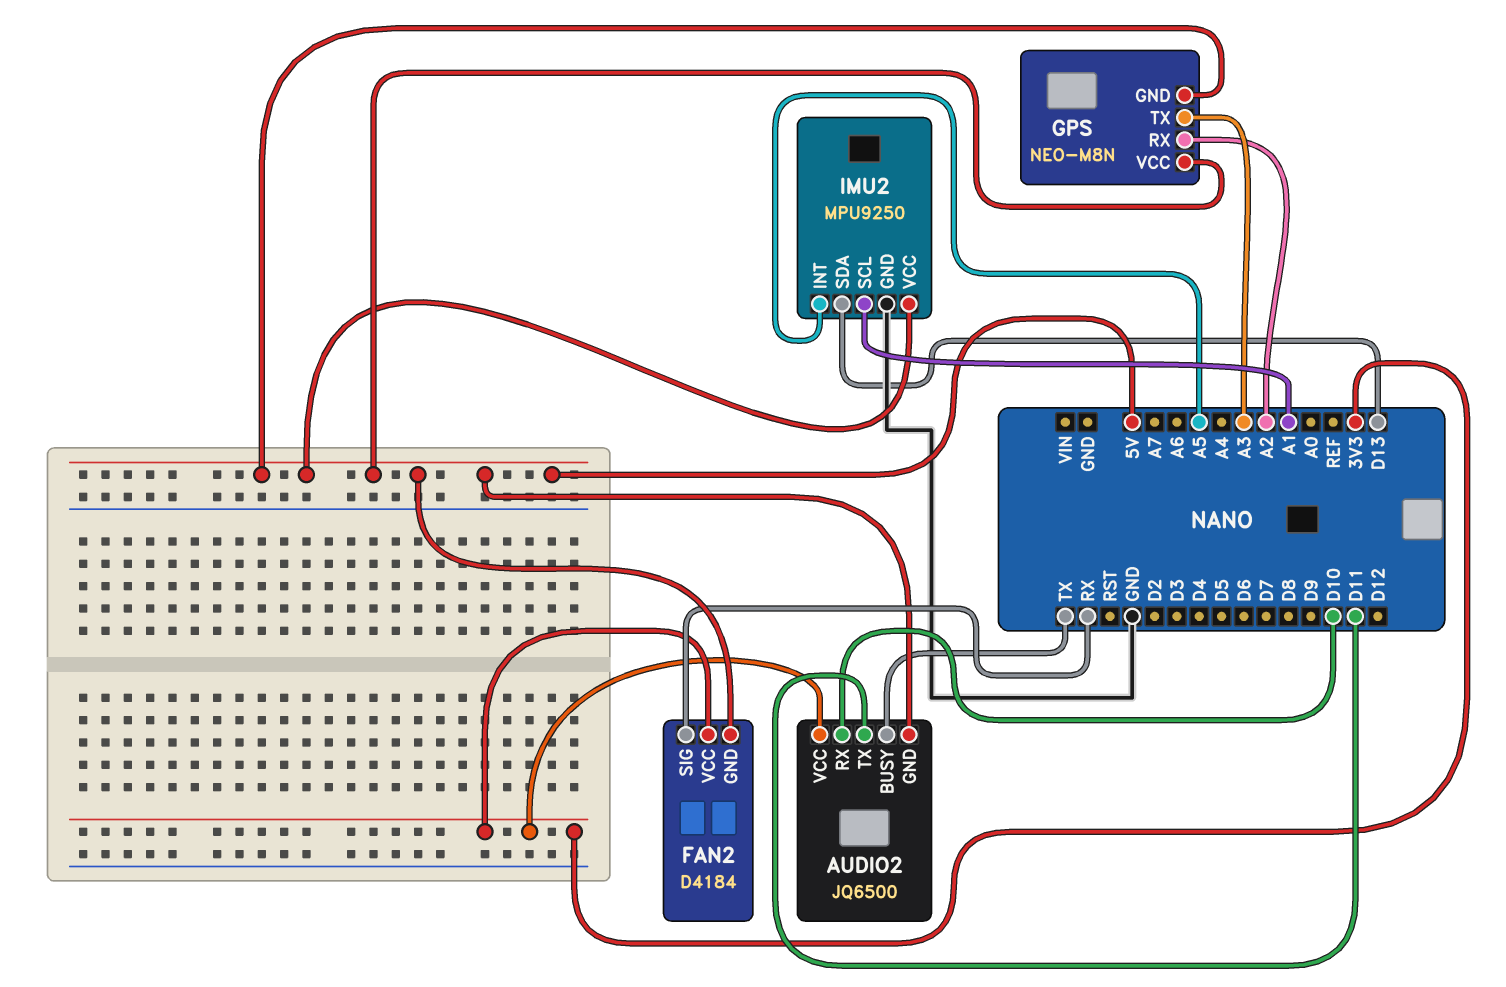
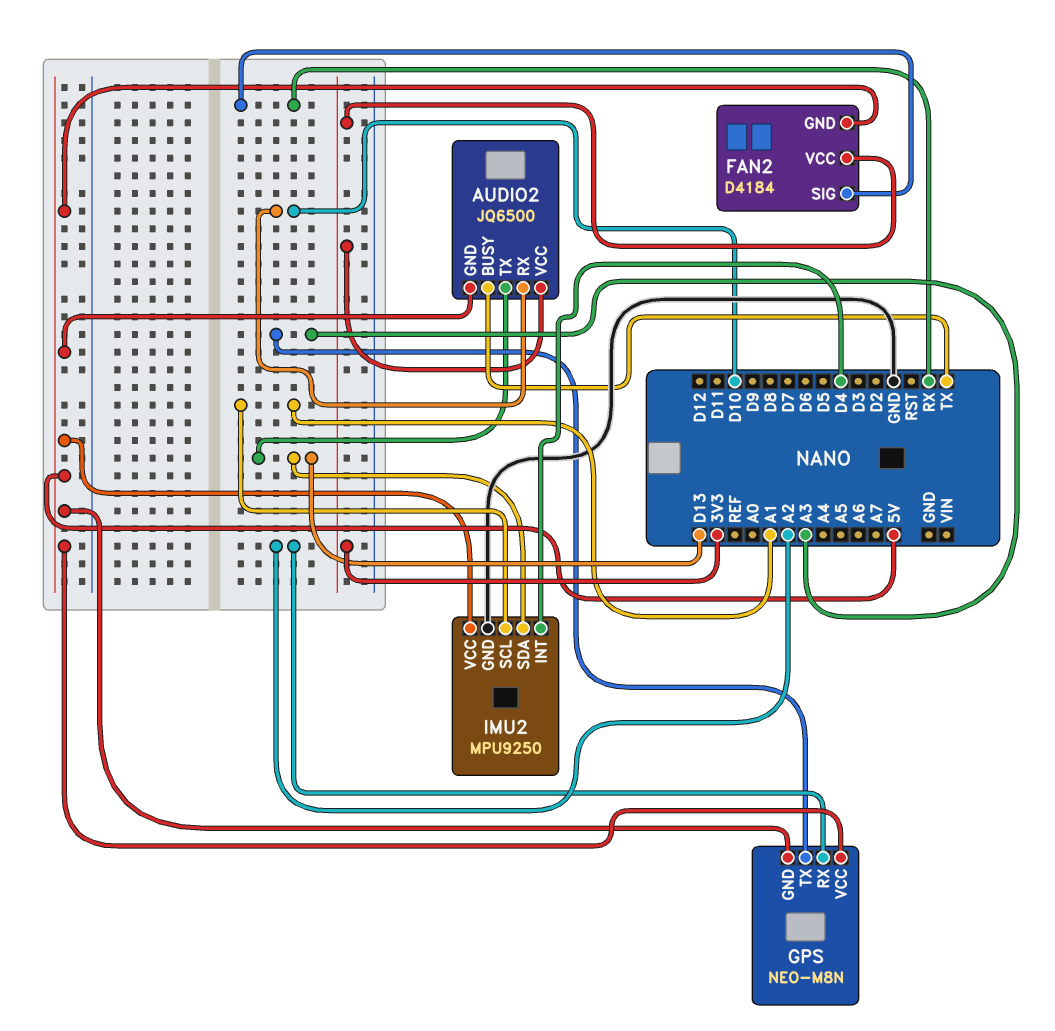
AUDIO2 pin TX: D11 -> D13
IMU2 pin INT: A5 -> D4

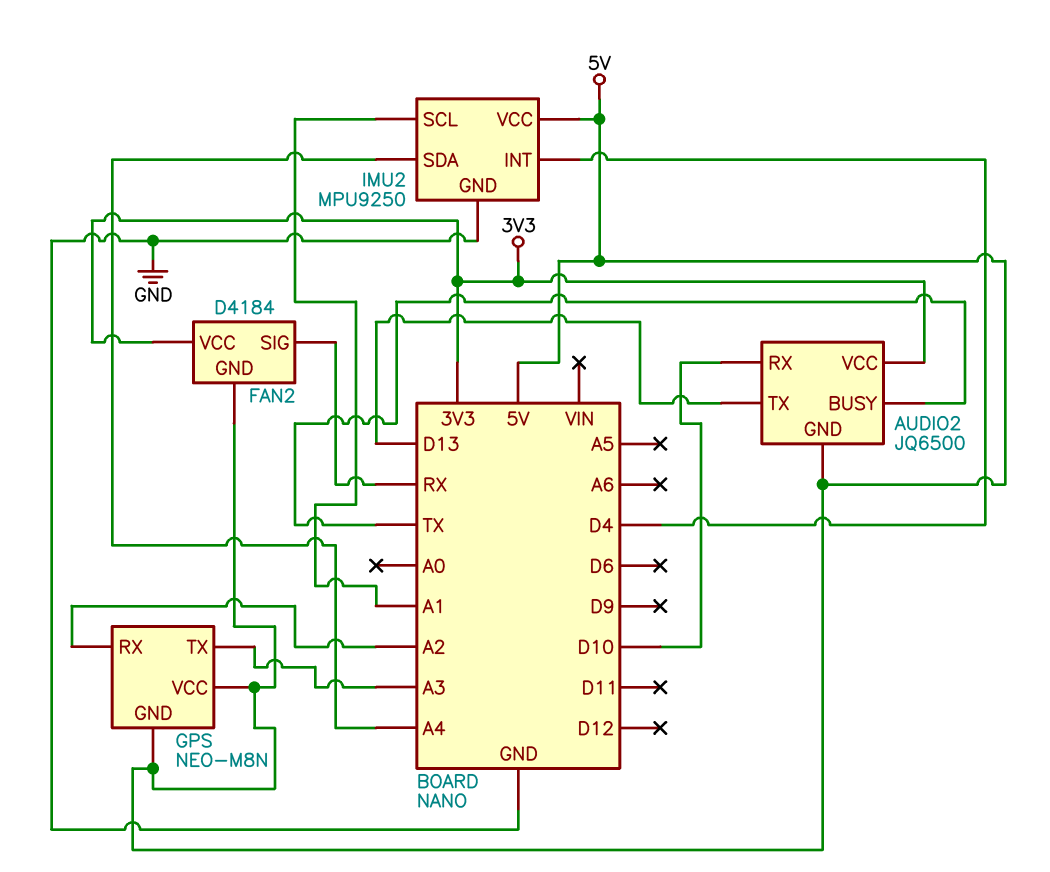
IMU2 pin SDA: D13 -> A4

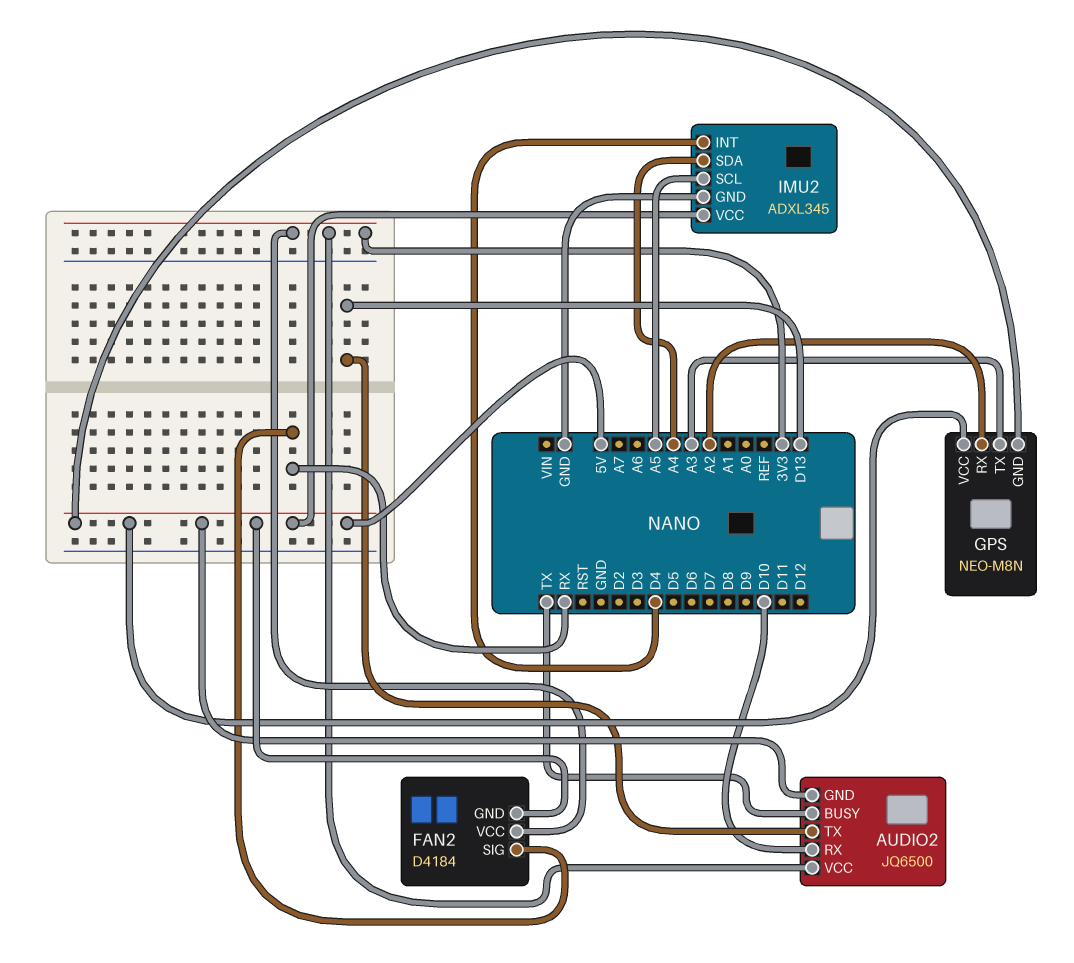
IMU2: MPU9250 -> ADXL345
IMU2 pin SCL: A1 -> A5

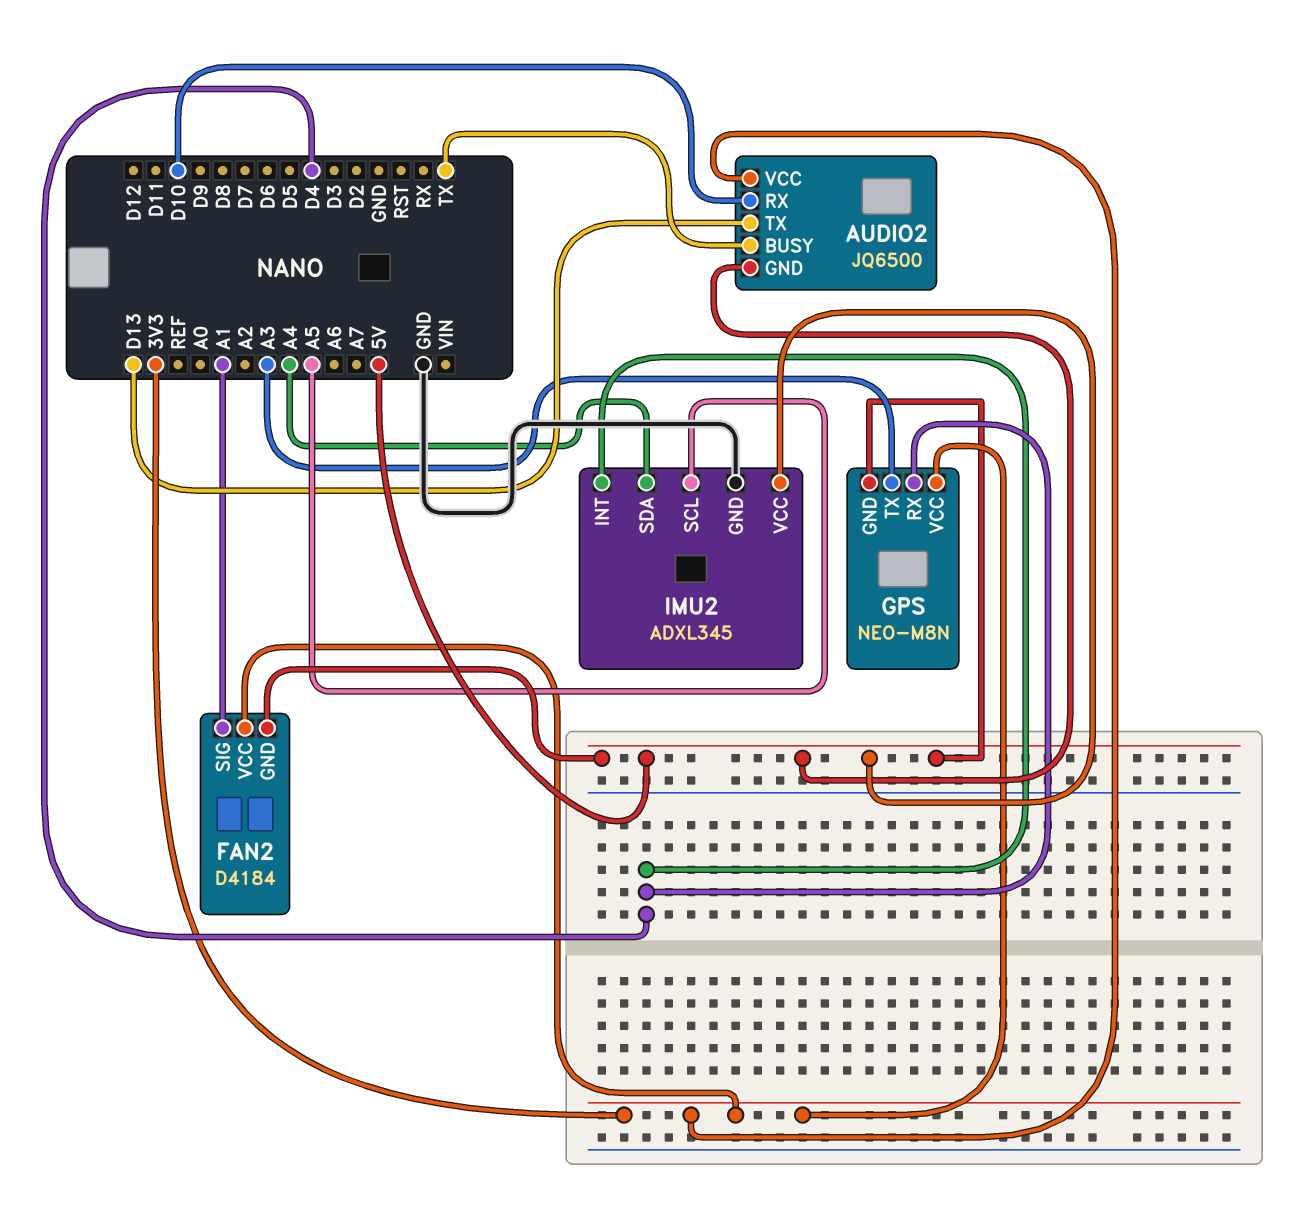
FAN2 pin SIG: RX -> A1
GPS pin RX: A2 -> D4
GPS pin VCC: 5V -> 3V3

